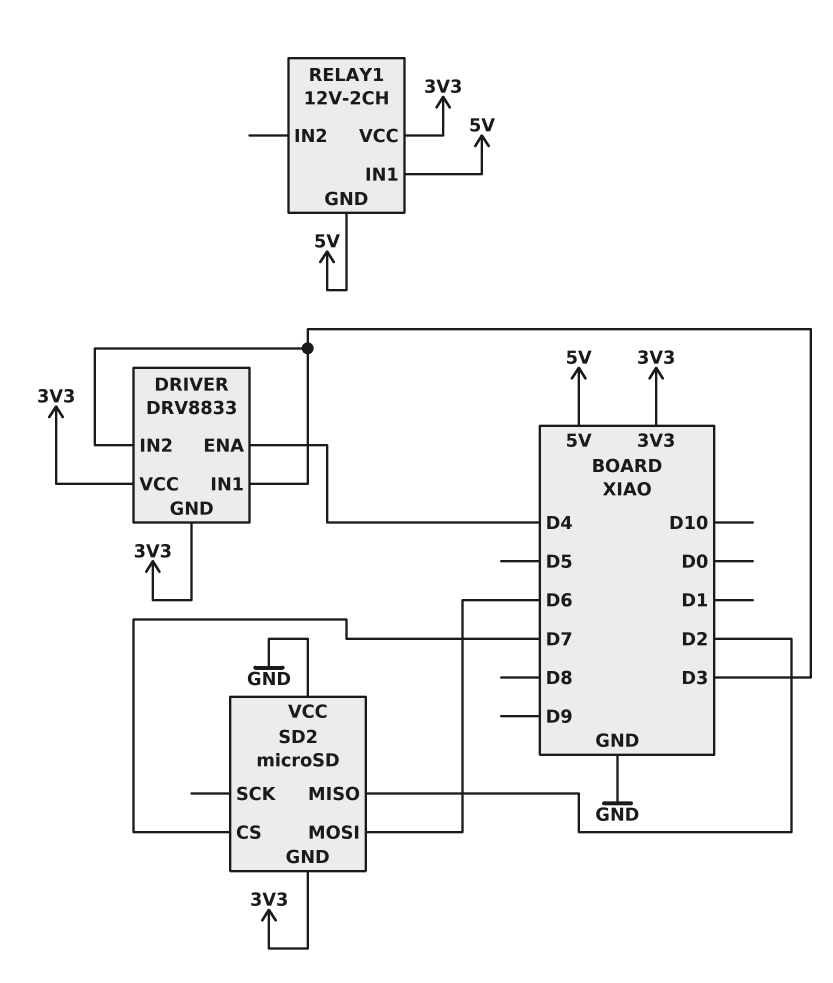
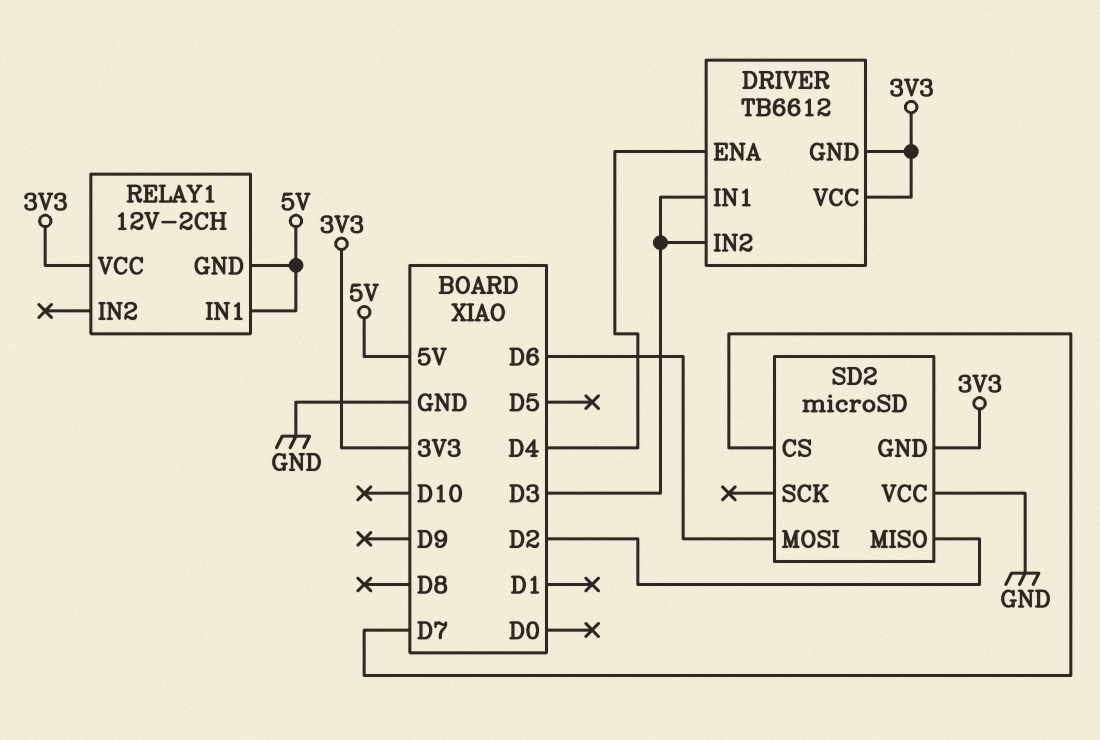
DRIVER: DRV8833 -> TB6612

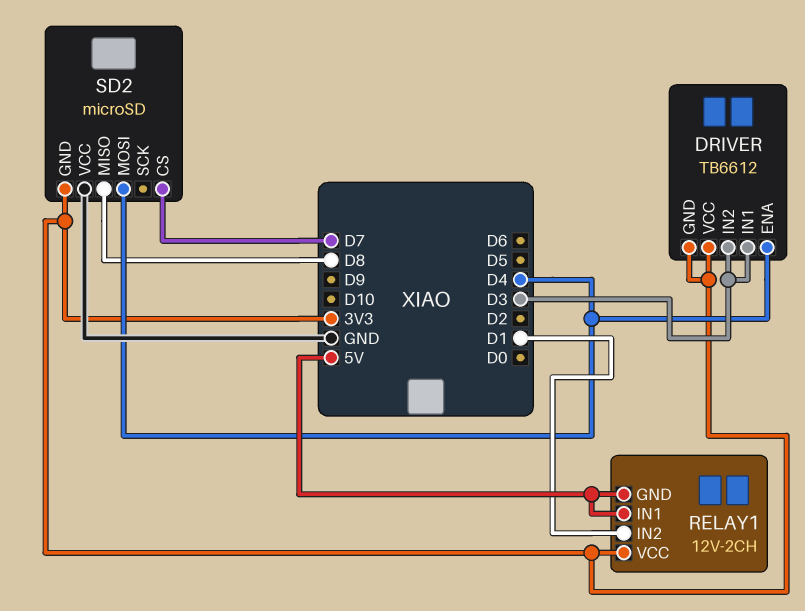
RELAY1 pin IN2: none -> D1
SD2 pin MISO: D2 -> D8
SD2 pin MOSI: D6 -> D4

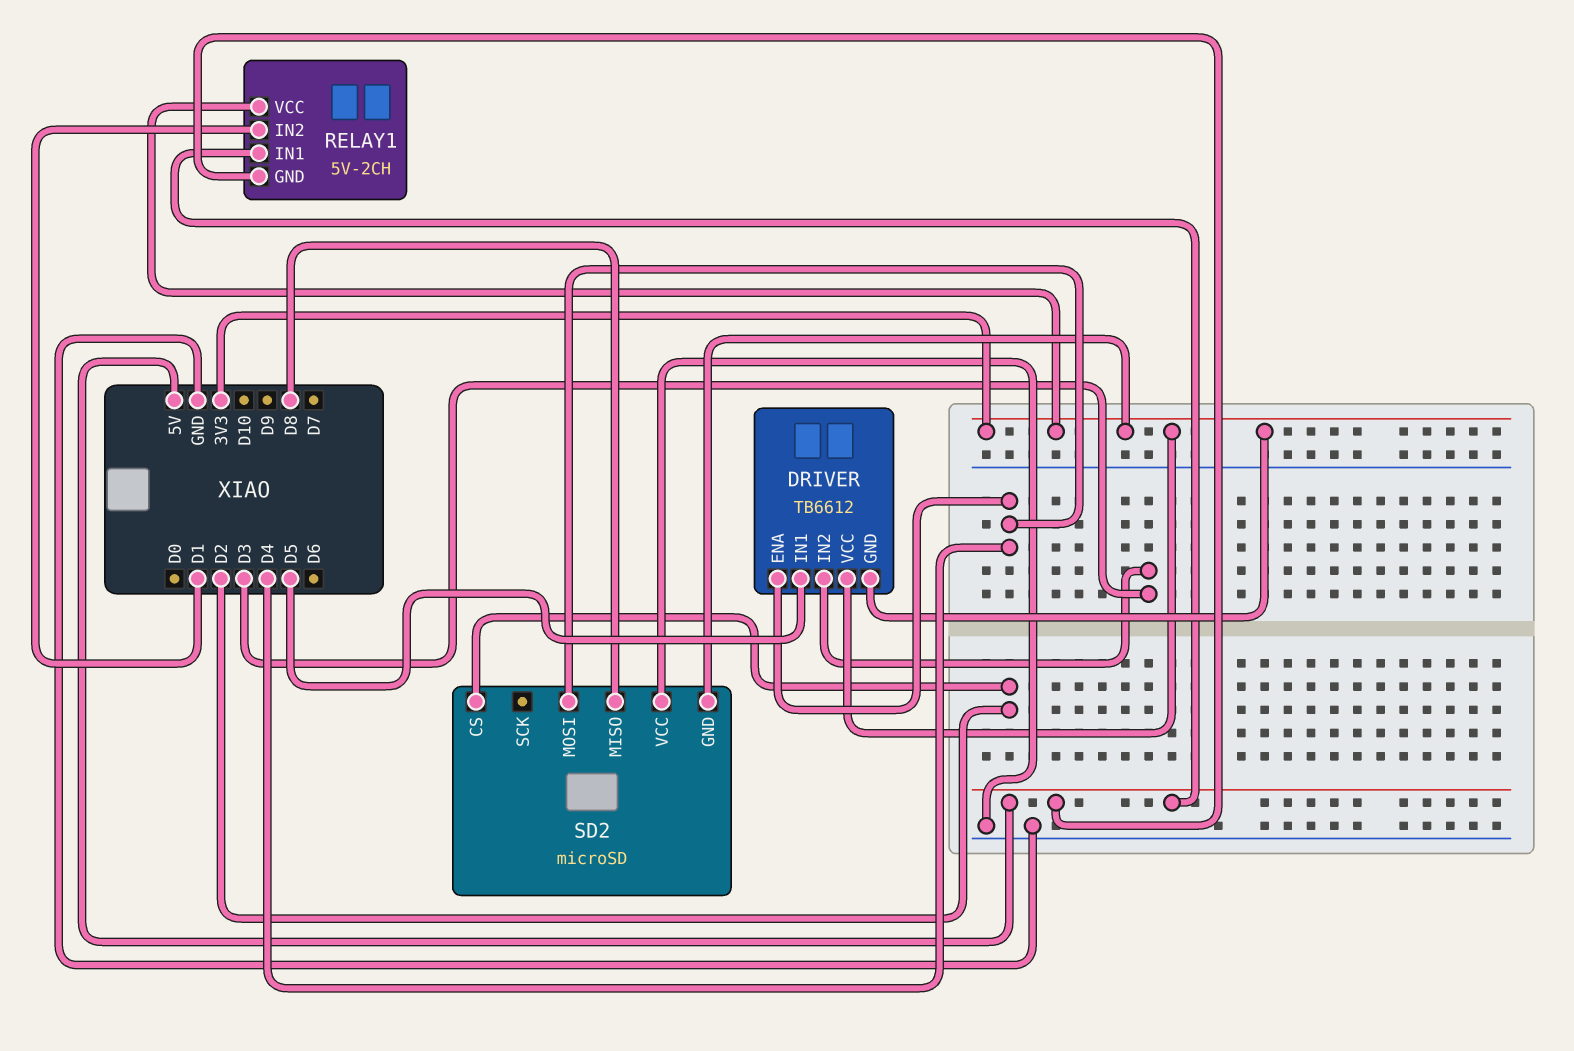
DRIVER pin IN1: D3 -> D5
RELAY1: 12V-2CH -> 5V-2CH
SD2 pin CS: D7 -> D2

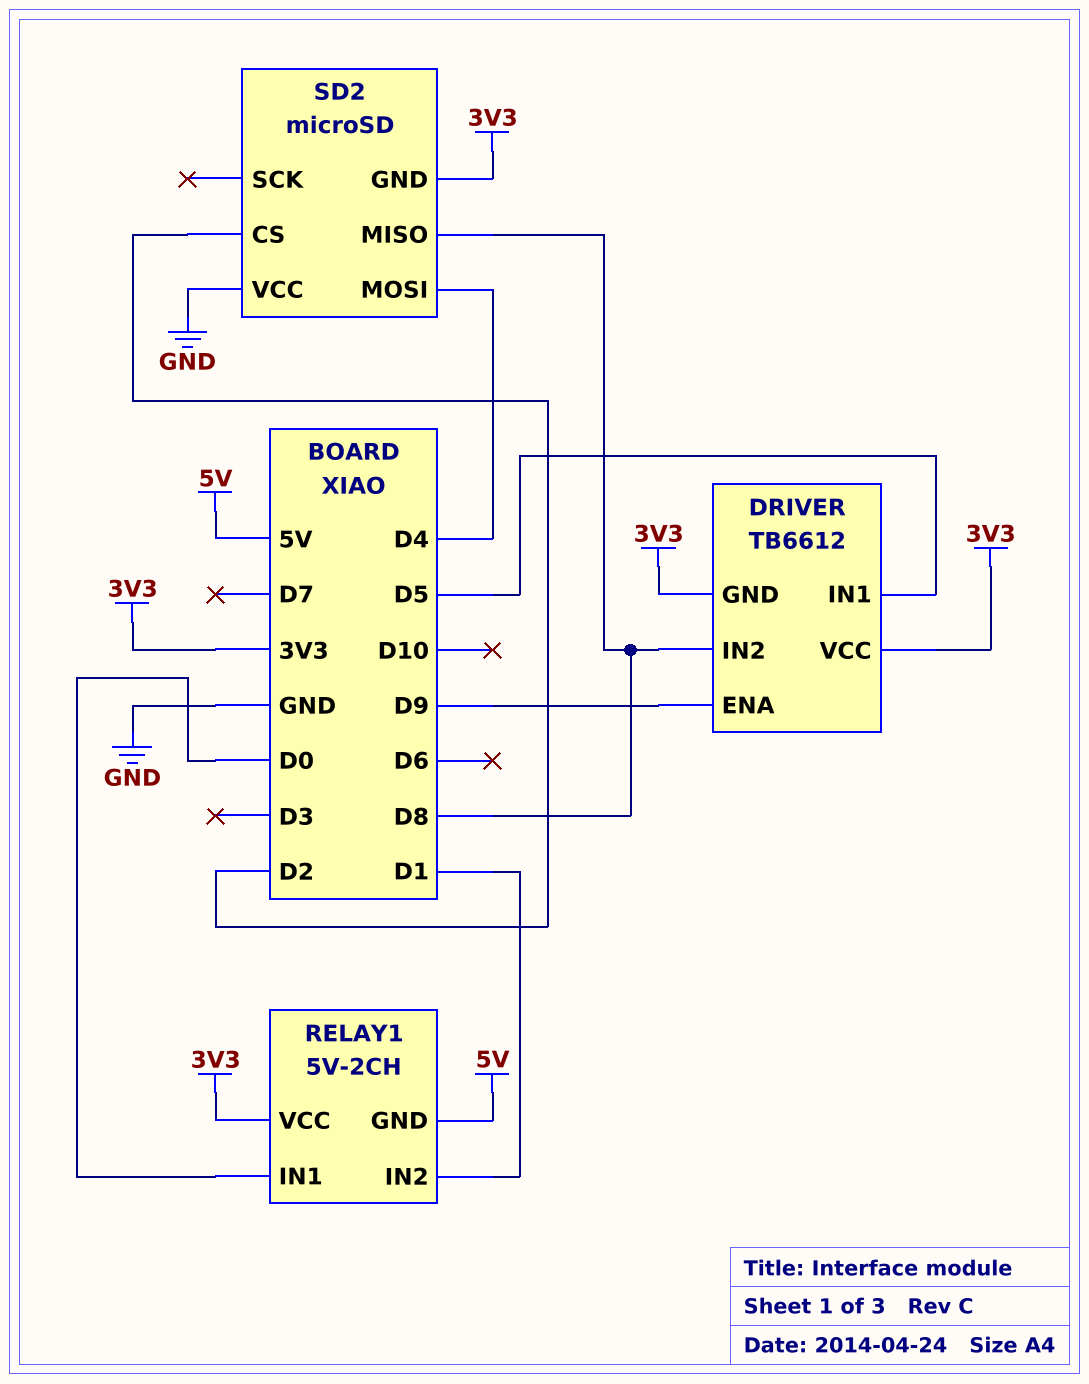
DRIVER pin ENA: D4 -> D9
DRIVER pin IN2: D3 -> D8
RELAY1 pin IN1: 5V -> D0

